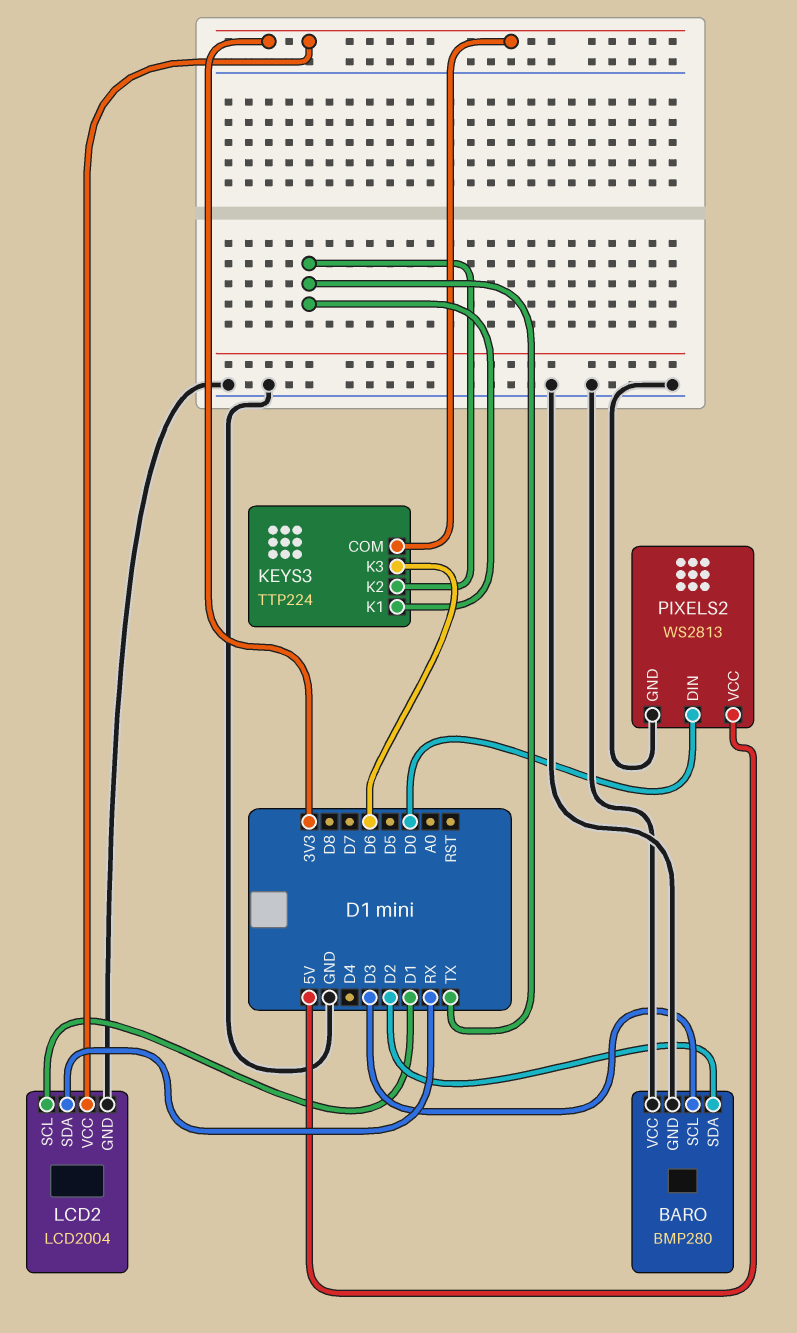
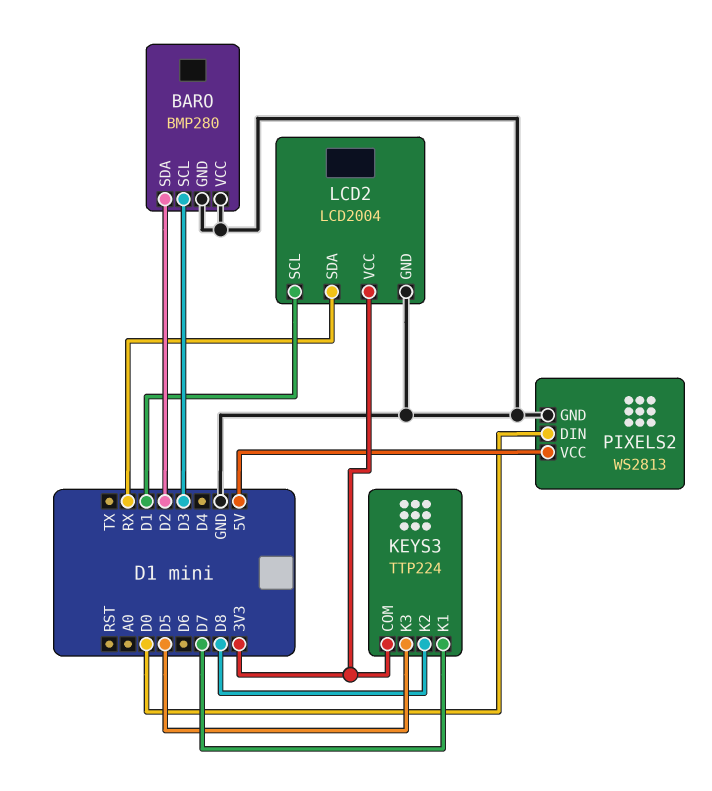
KEYS3 pin K1: TX -> D7
KEYS3 pin K2: TX -> D8
KEYS3 pin K3: D6 -> D5

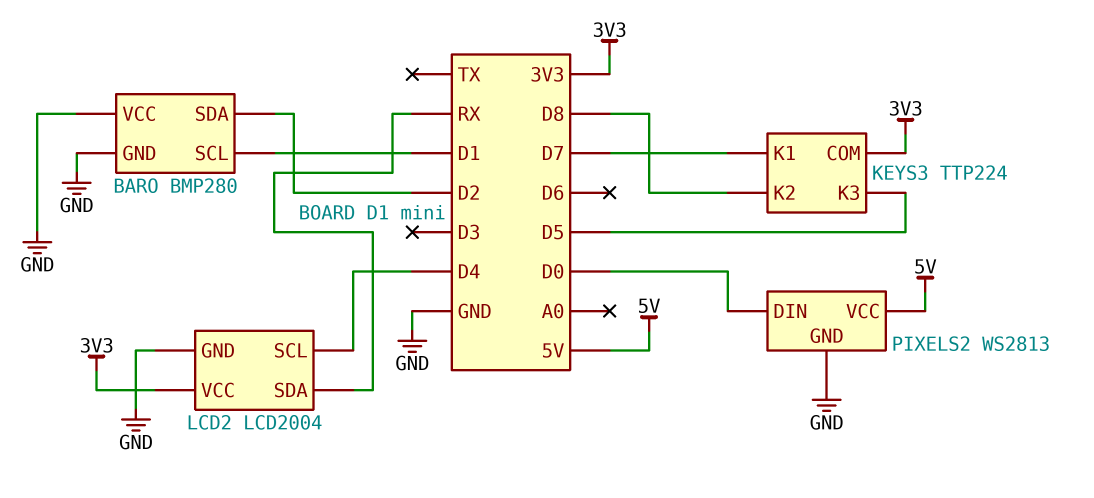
BARO pin SCL: D3 -> D1
LCD2 pin SCL: D1 -> D4

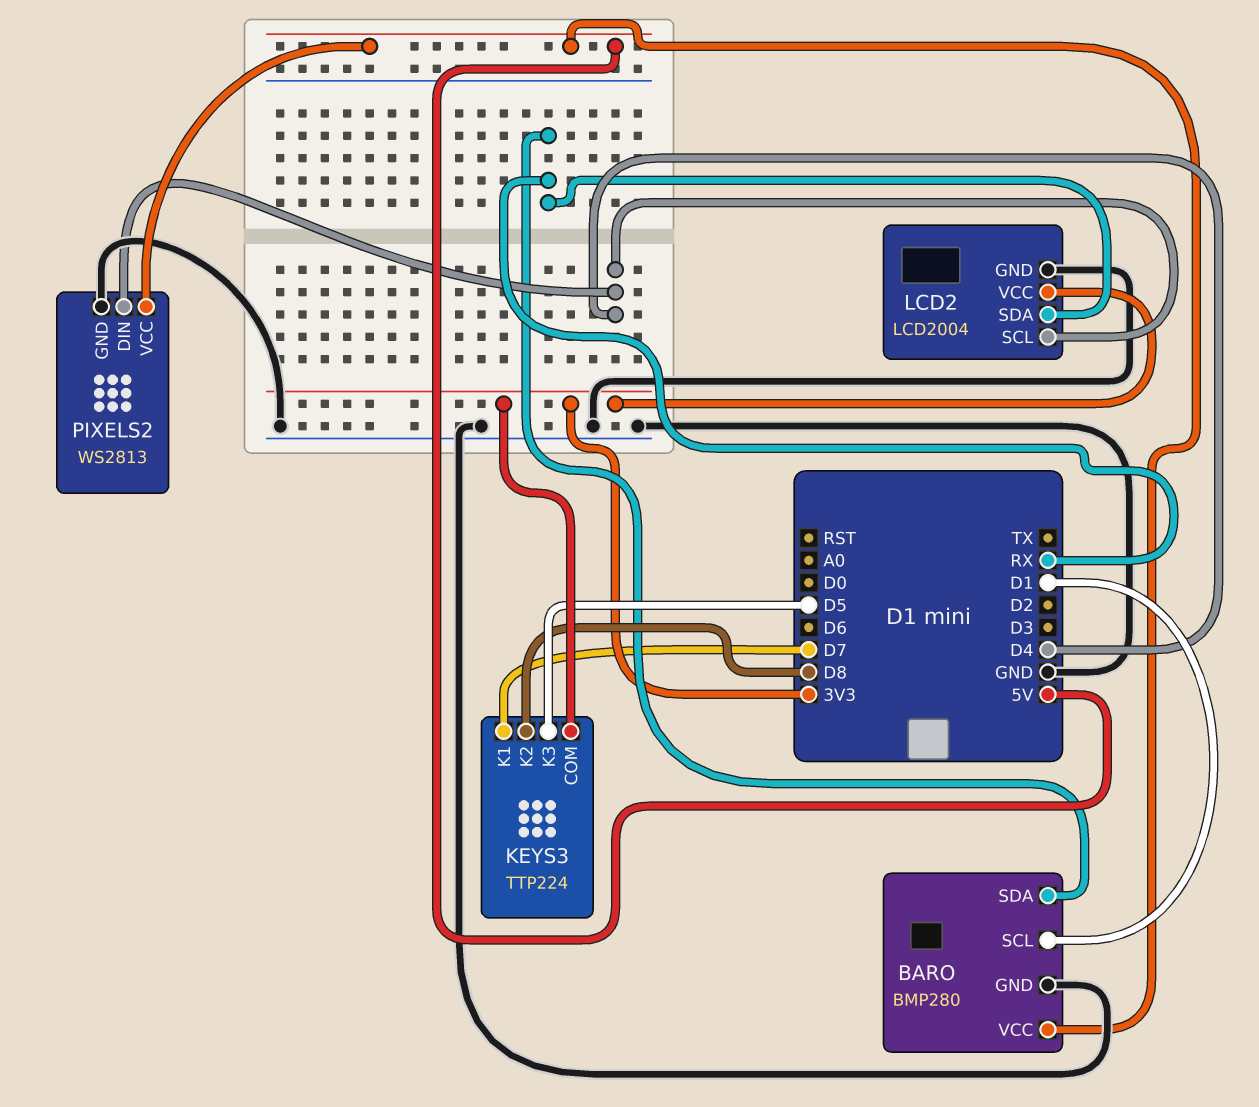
BARO pin SDA: D2 -> RX
BARO pin VCC: GND -> 5V
PIXELS2 pin DIN: D0 -> D4

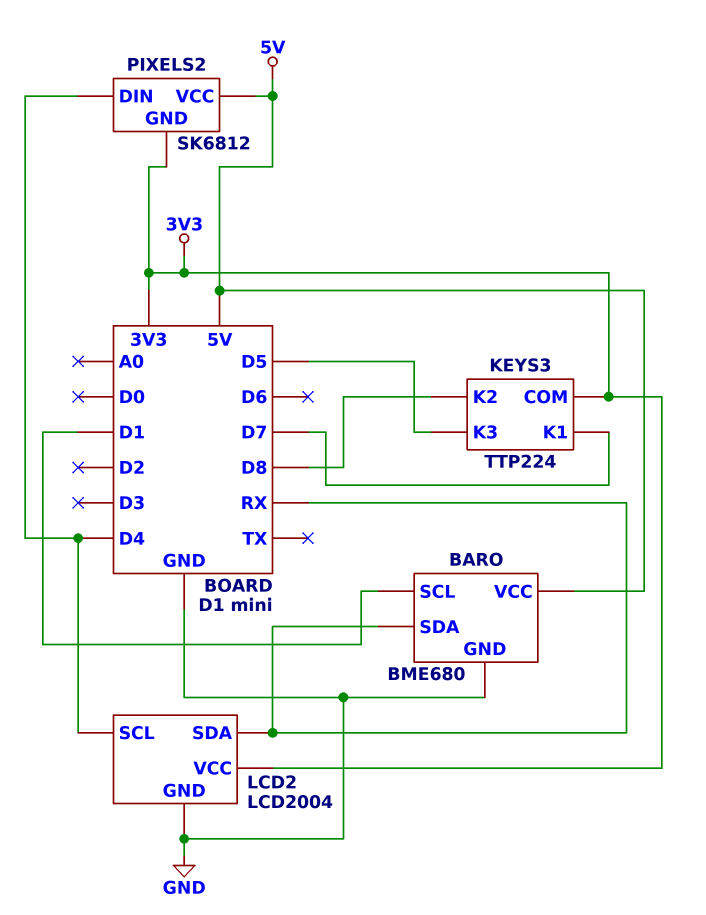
BARO: BMP280 -> BME680
PIXELS2: WS2813 -> SK6812
PIXELS2 pin GND: GND -> 3V3

